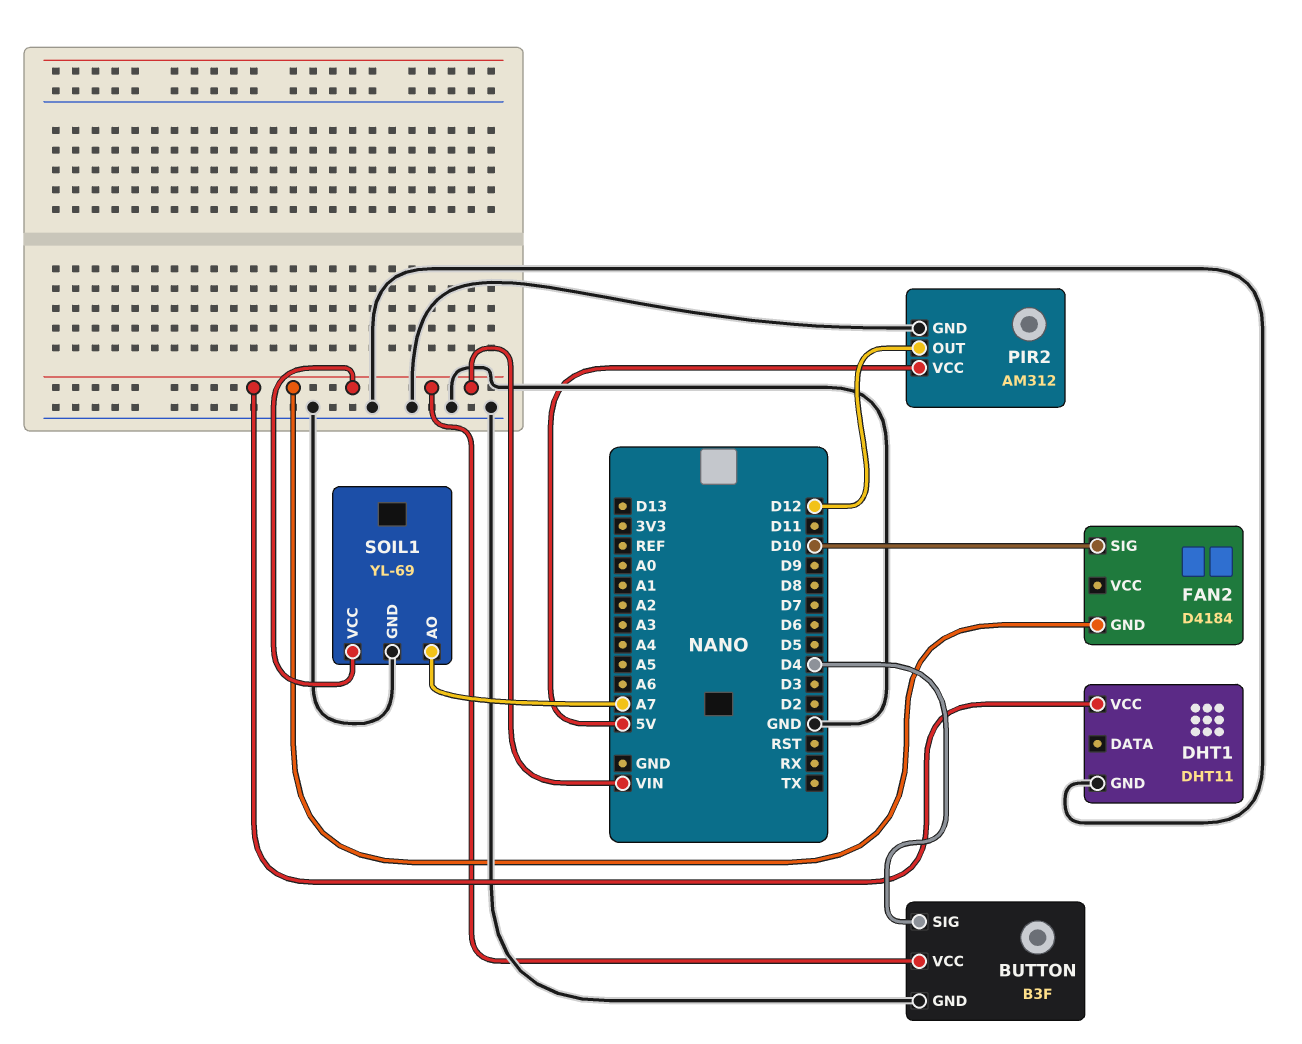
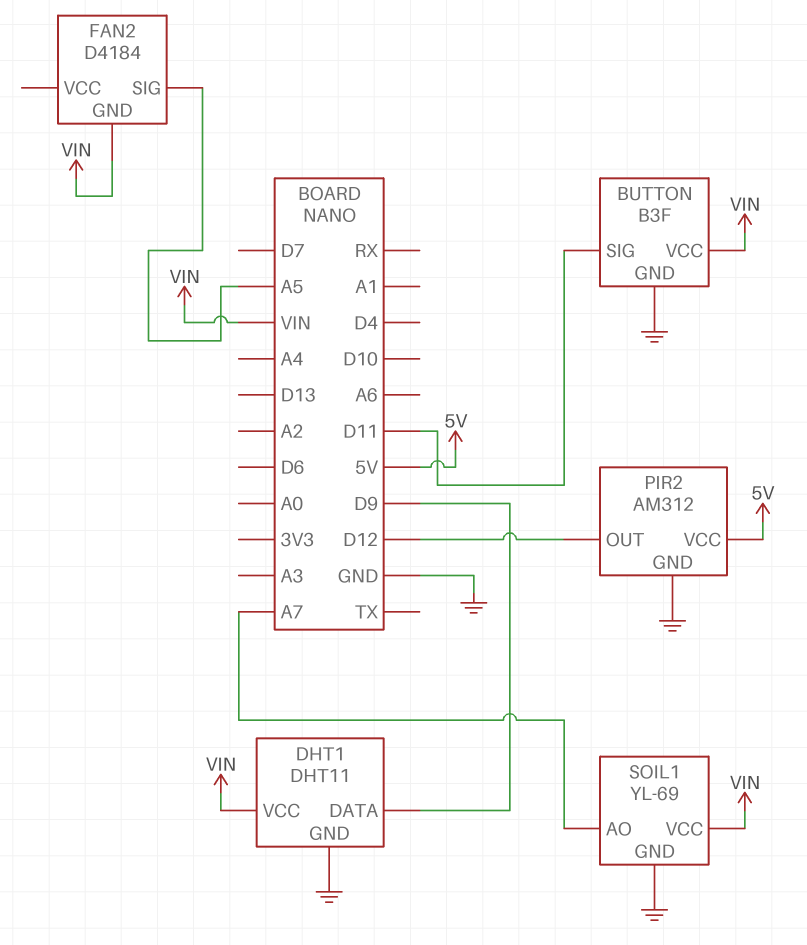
BUTTON pin SIG: D4 -> D11
DHT1 pin DATA: none -> D9
FAN2 pin SIG: D10 -> A5

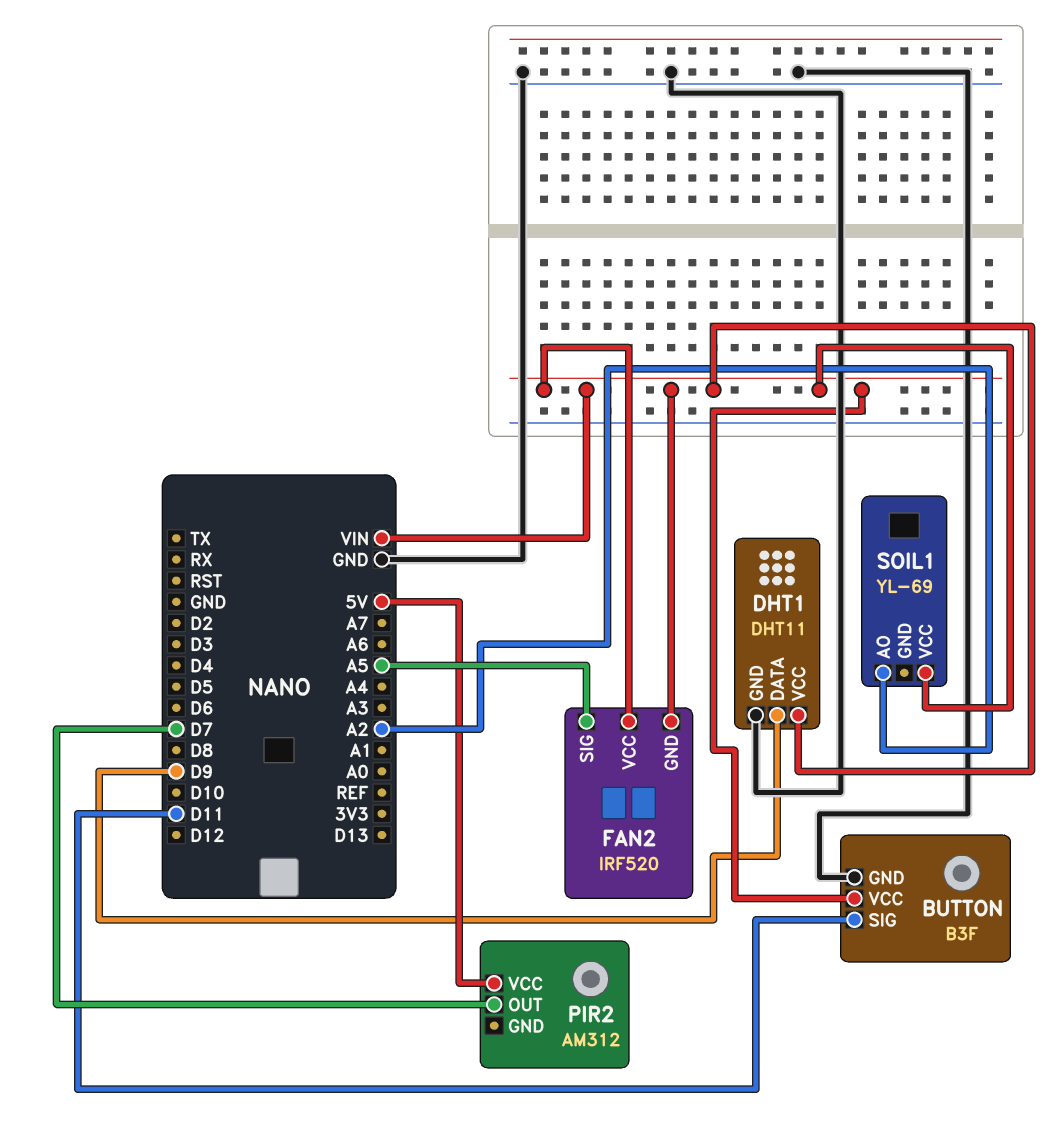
FAN2: D4184 -> IRF520
FAN2 pin VCC: none -> VIN
PIR2 pin GND: GND -> none
PIR2 pin OUT: D12 -> D7
SOIL1 pin AO: A7 -> A2
SOIL1 pin GND: GND -> none

